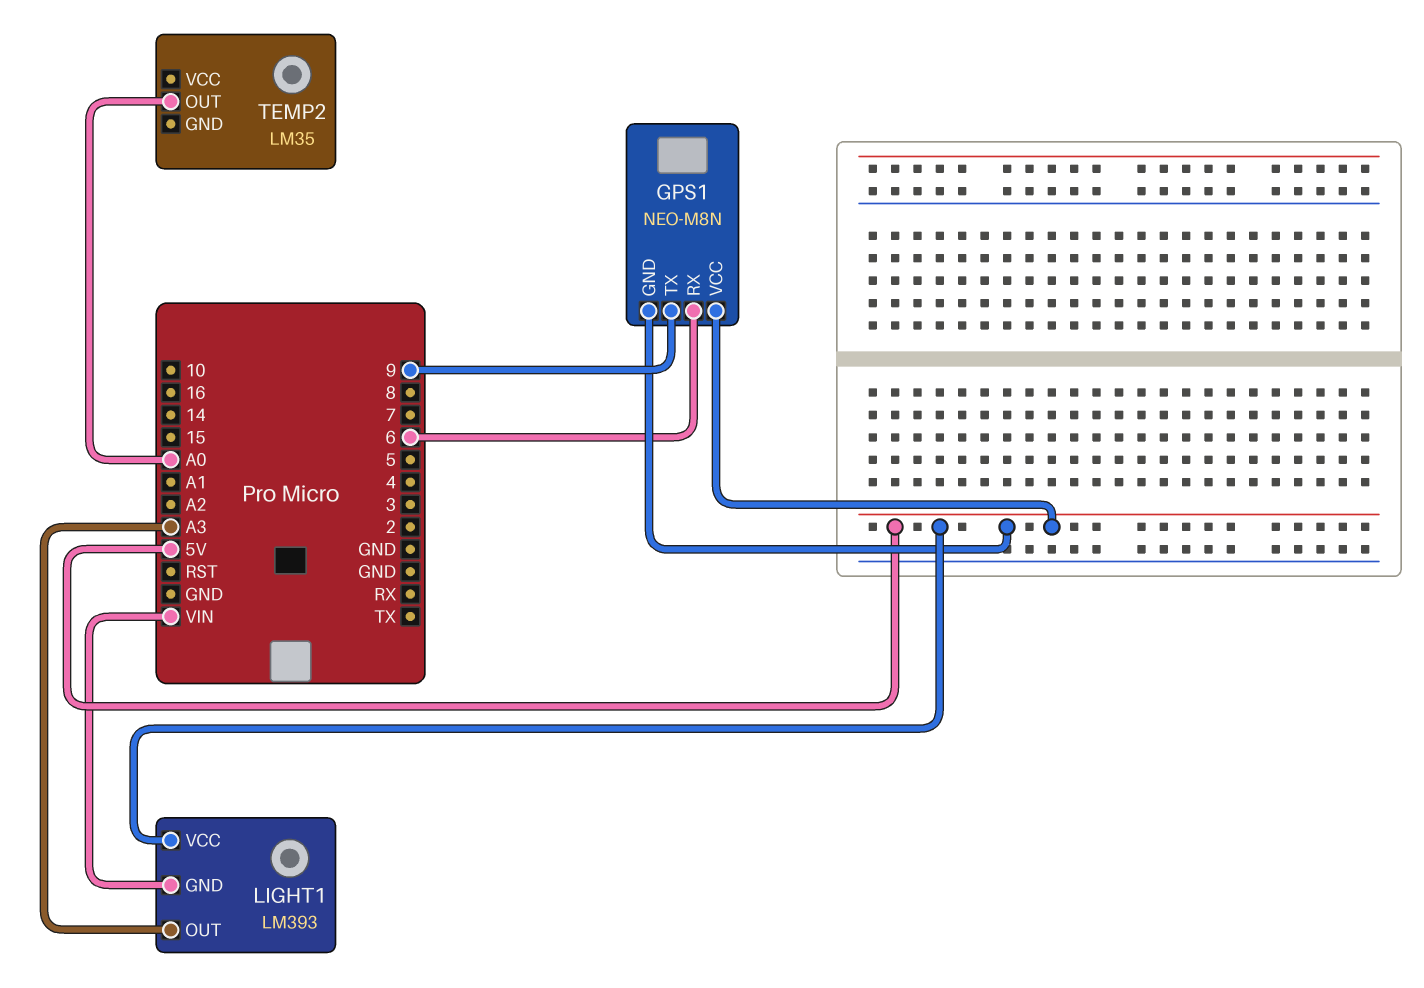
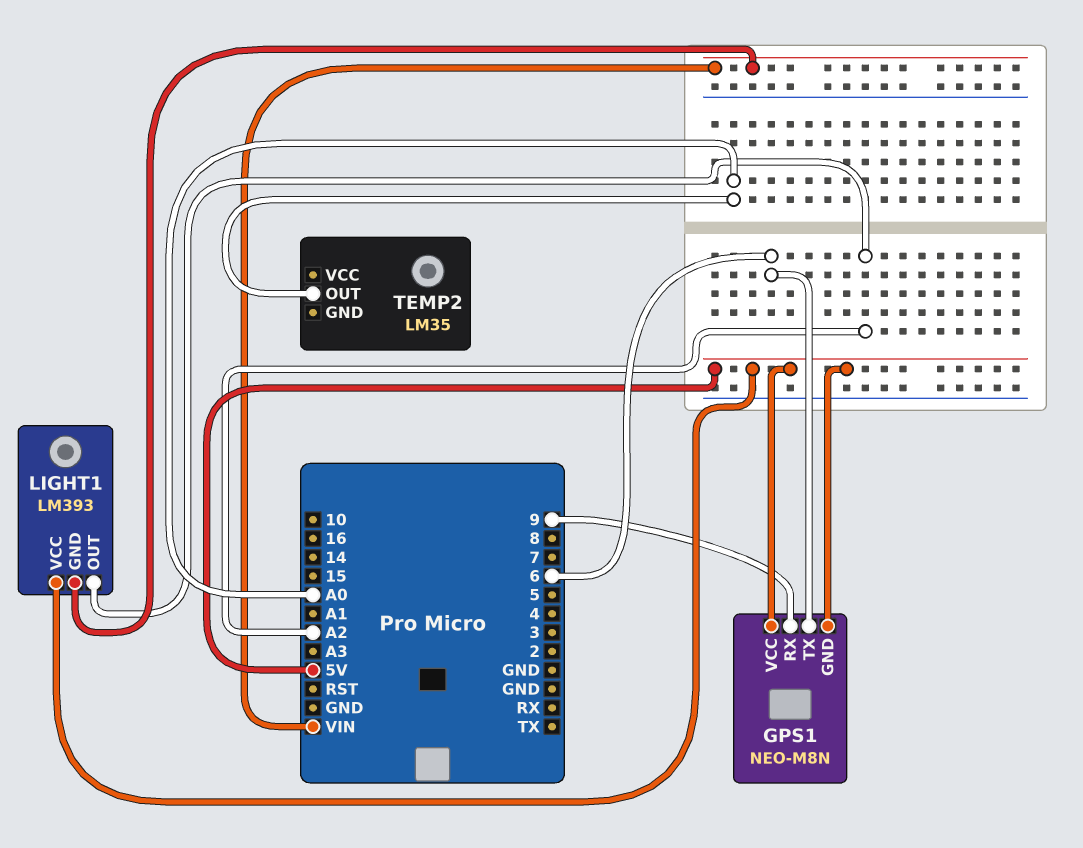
GPS1 pin RX: 6 -> 9
GPS1 pin TX: 9 -> 6
LIGHT1 pin OUT: A3 -> A2

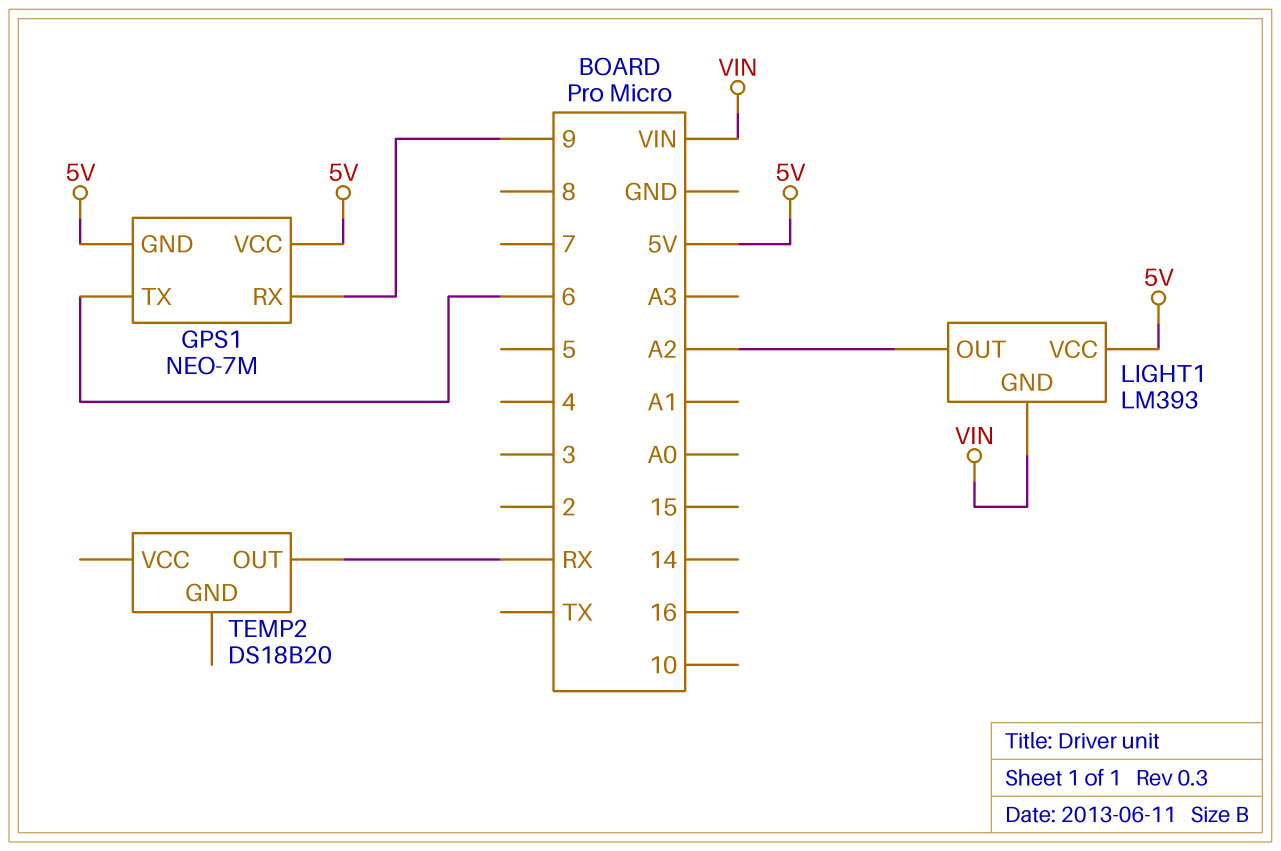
GPS1: NEO-M8N -> NEO-7M
TEMP2: LM35 -> DS18B20
TEMP2 pin OUT: A0 -> RX

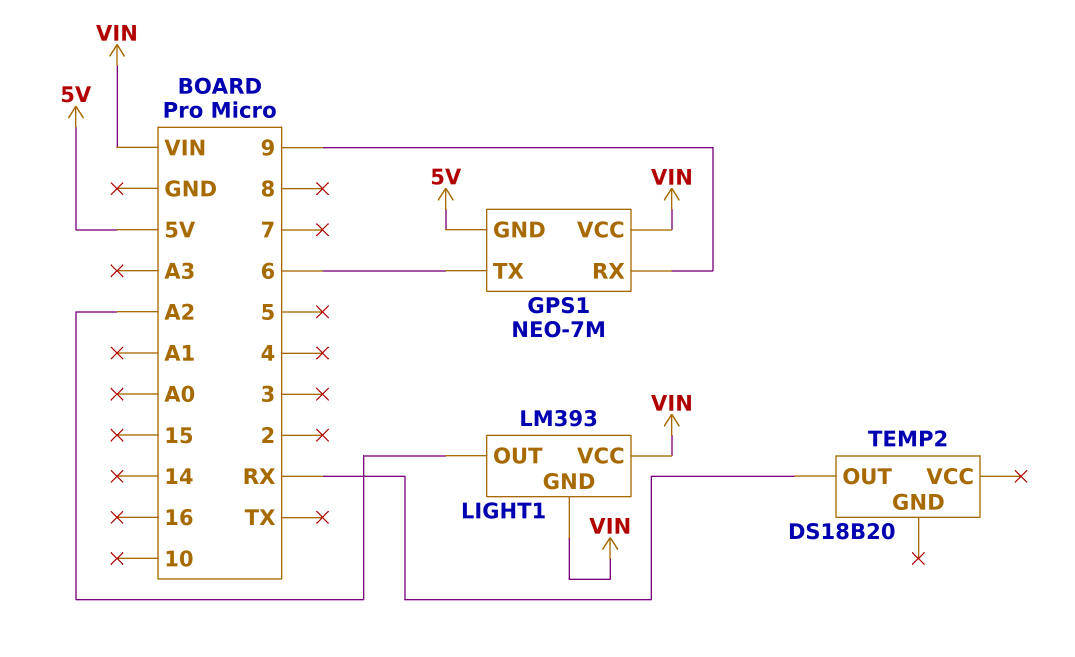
GPS1 pin VCC: 5V -> VIN
LIGHT1 pin VCC: 5V -> VIN

